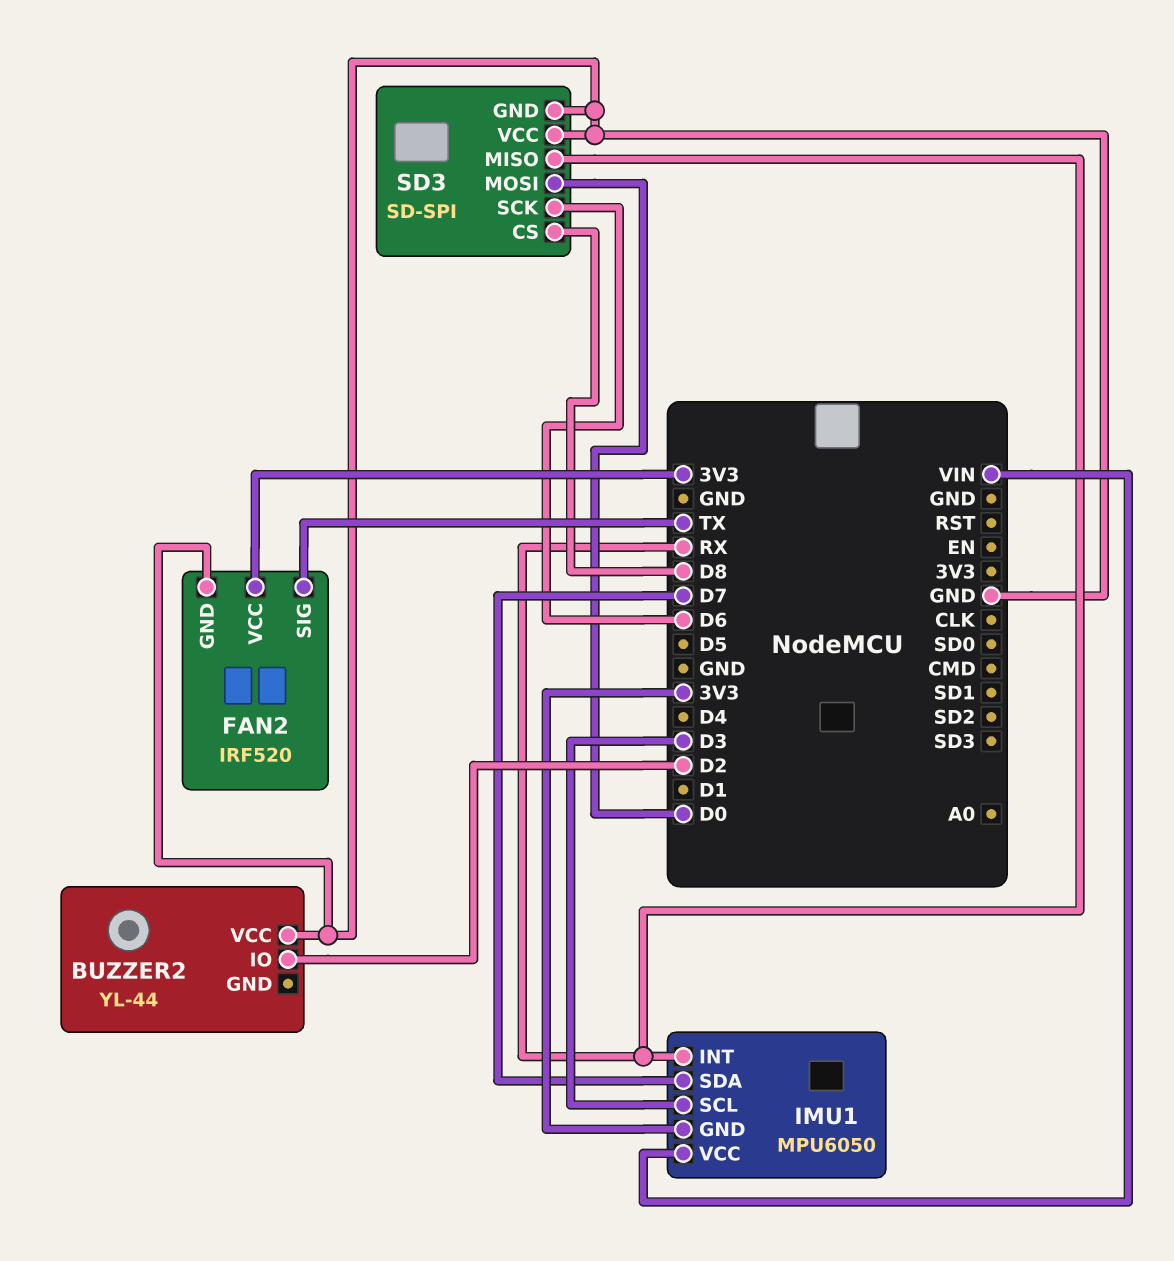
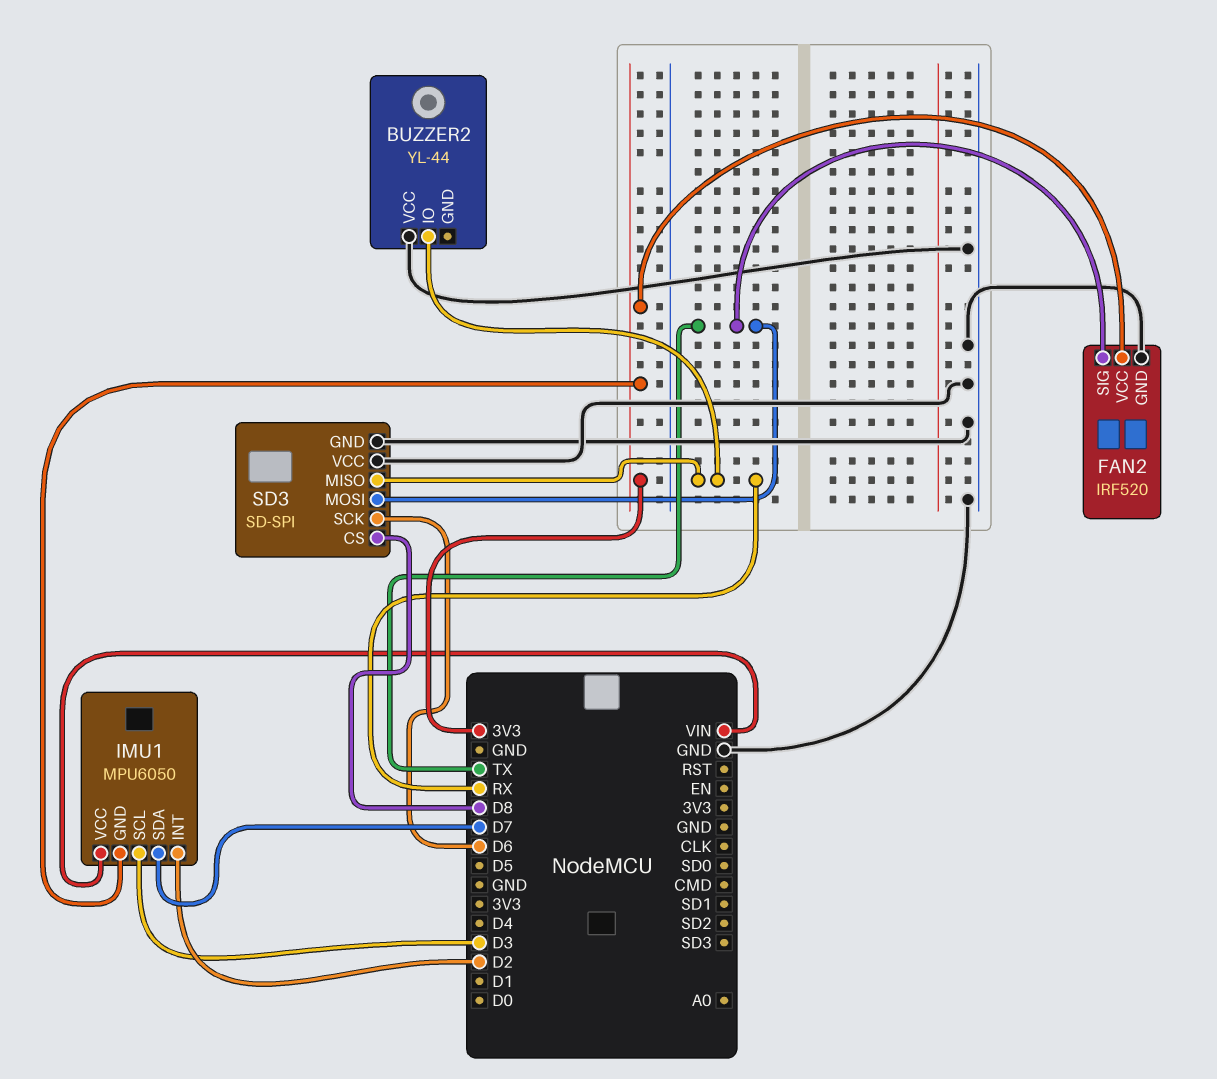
BUZZER2 pin IO: D2 -> RX
IMU1 pin INT: RX -> D2
SD3 pin MOSI: D0 -> TX

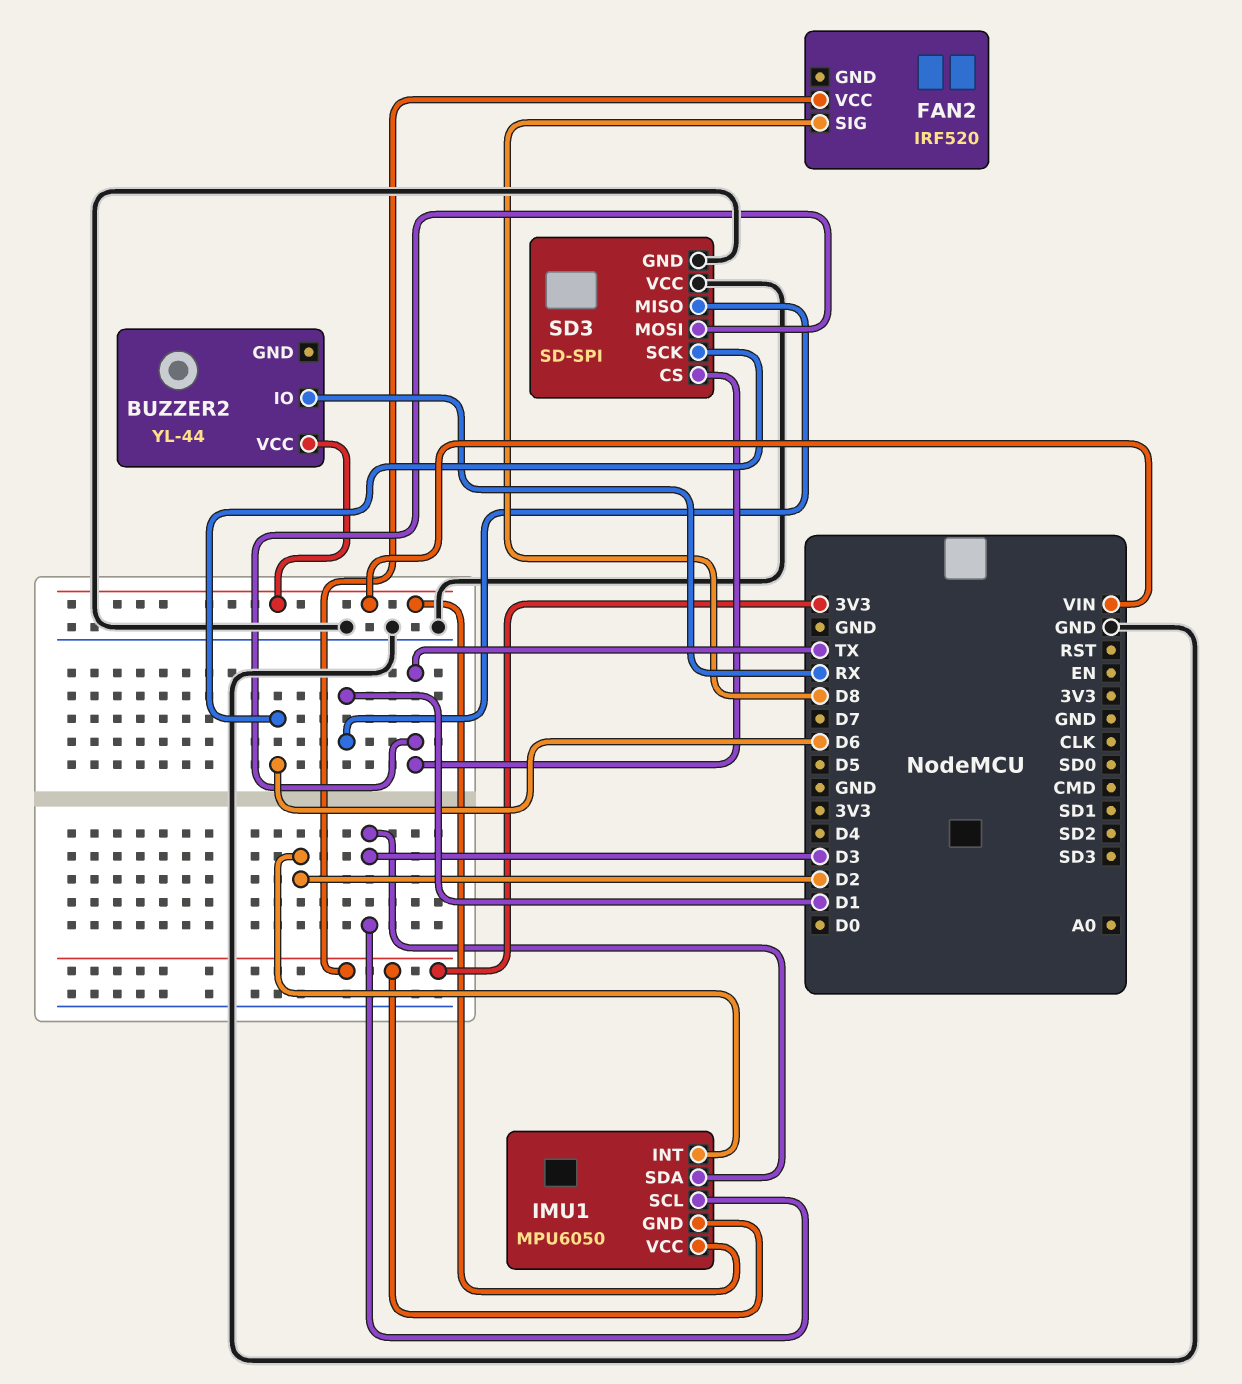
BUZZER2 pin VCC: GND -> VIN
FAN2 pin GND: GND -> none
FAN2 pin SIG: TX -> D8
IMU1 pin SDA: D7 -> D3
SD3 pin CS: D8 -> TX
SD3 pin MISO: RX -> D1

